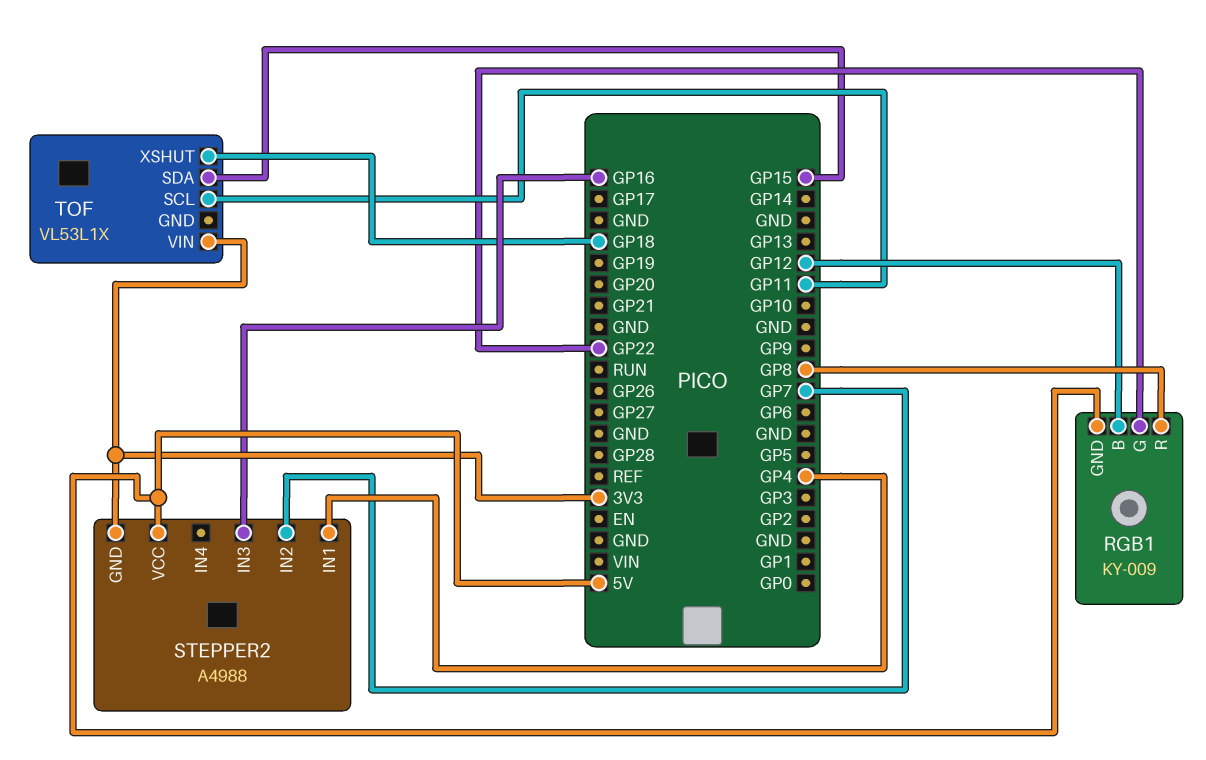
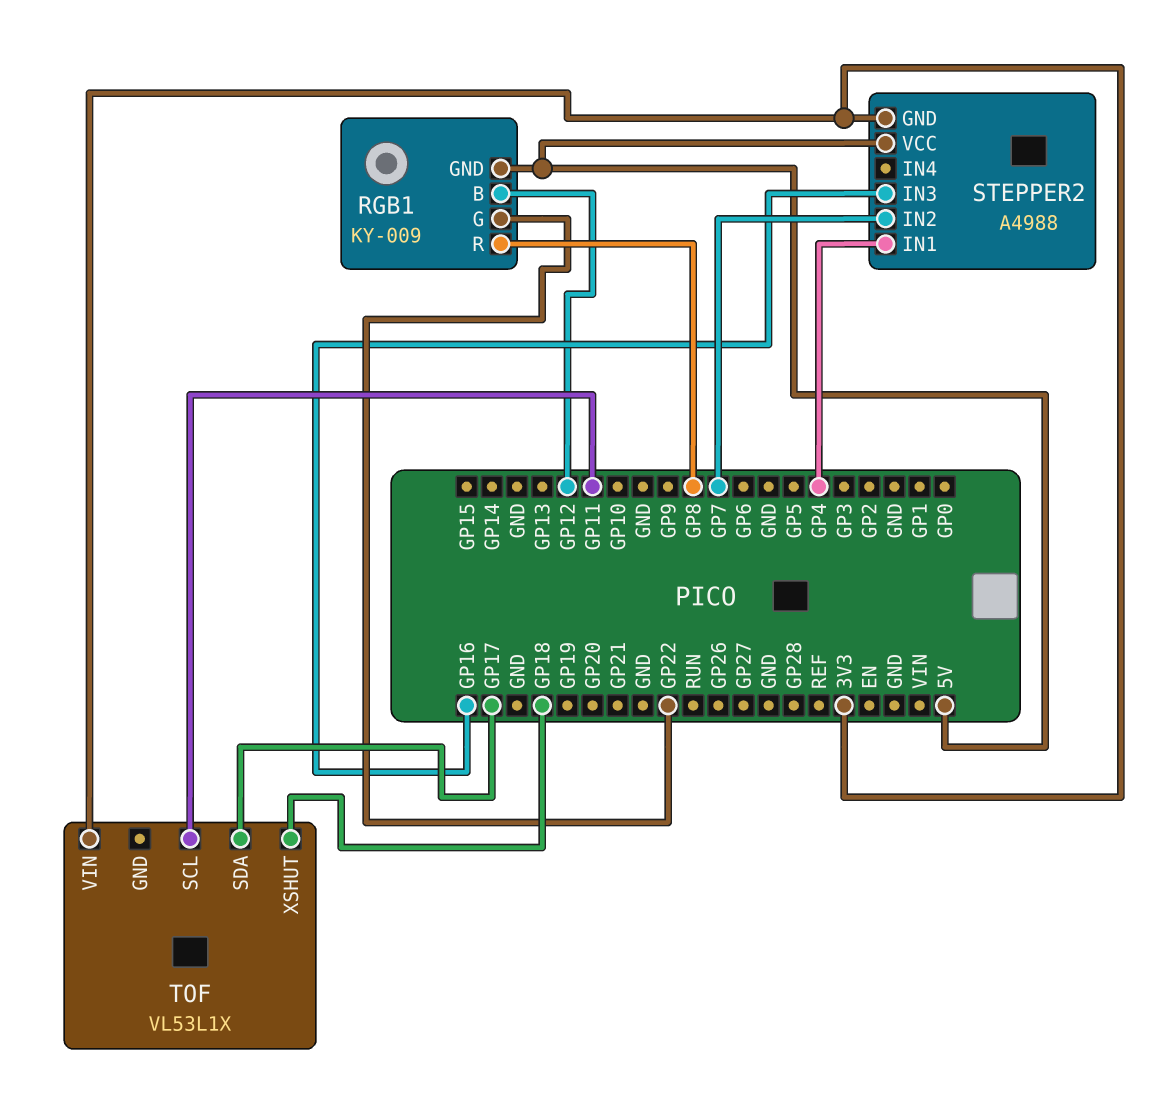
TOF pin SDA: GP15 -> GP17

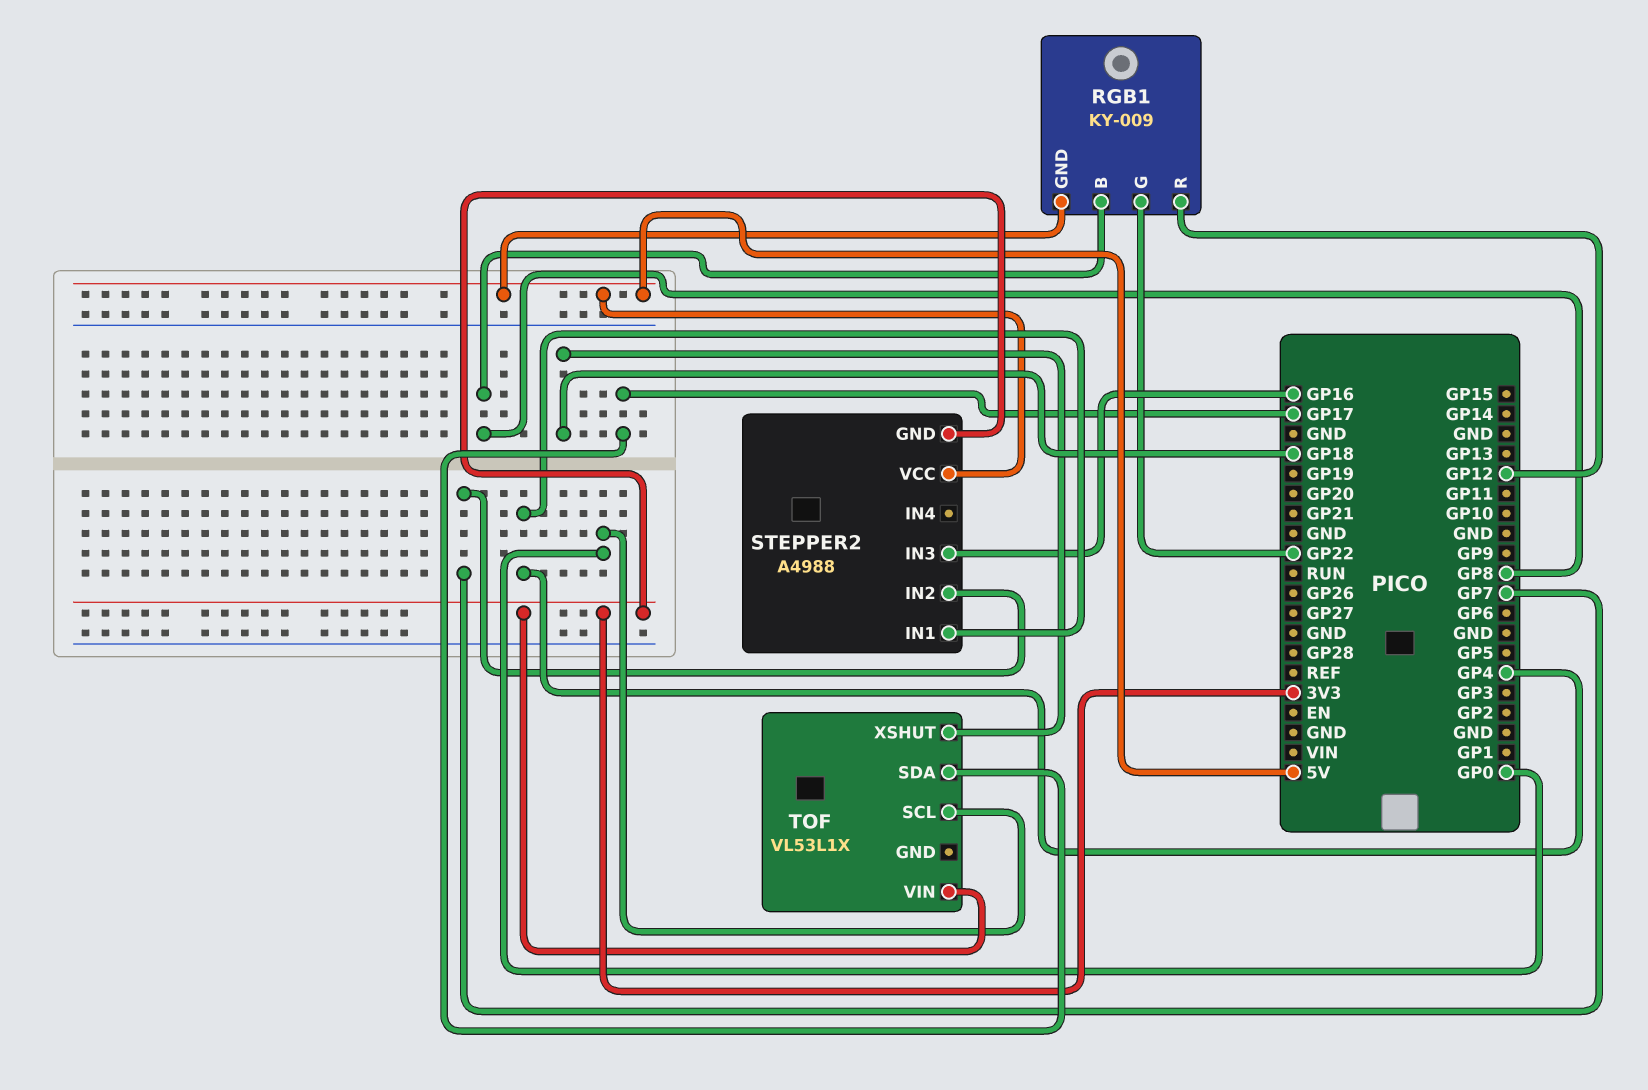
RGB1 pin B: GP12 -> GP8
RGB1 pin R: GP8 -> GP12
TOF pin SCL: GP11 -> GP0

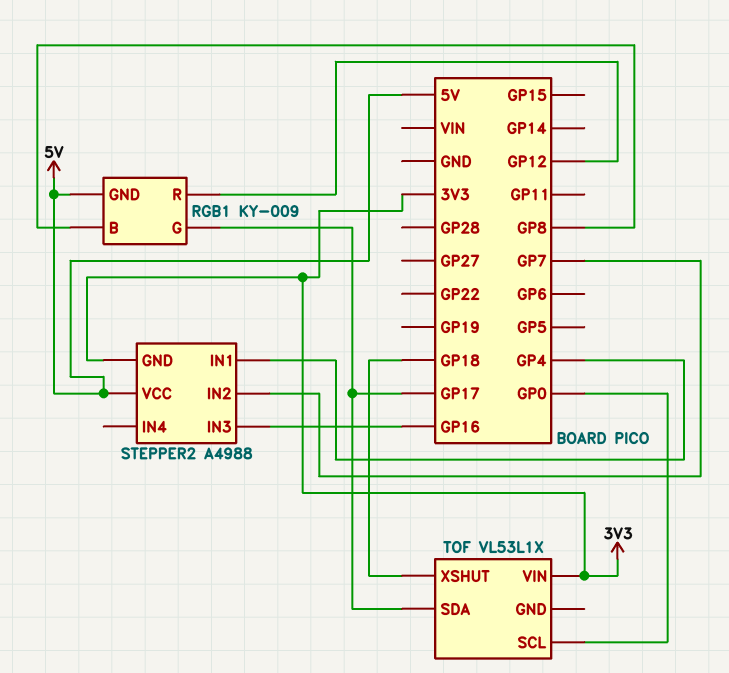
RGB1 pin G: GP22 -> GP17

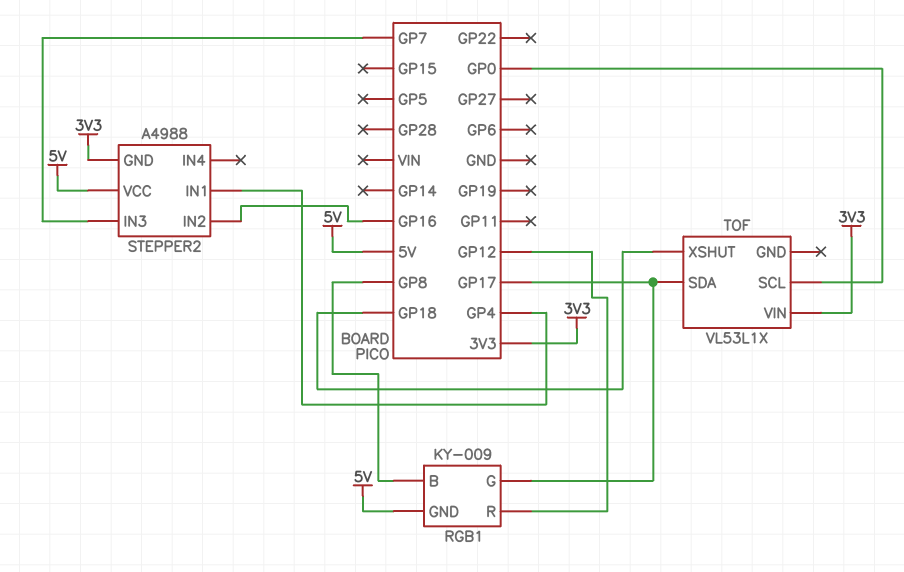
STEPPER2 pin IN2: GP7 -> GP16
STEPPER2 pin IN3: GP16 -> GP7

